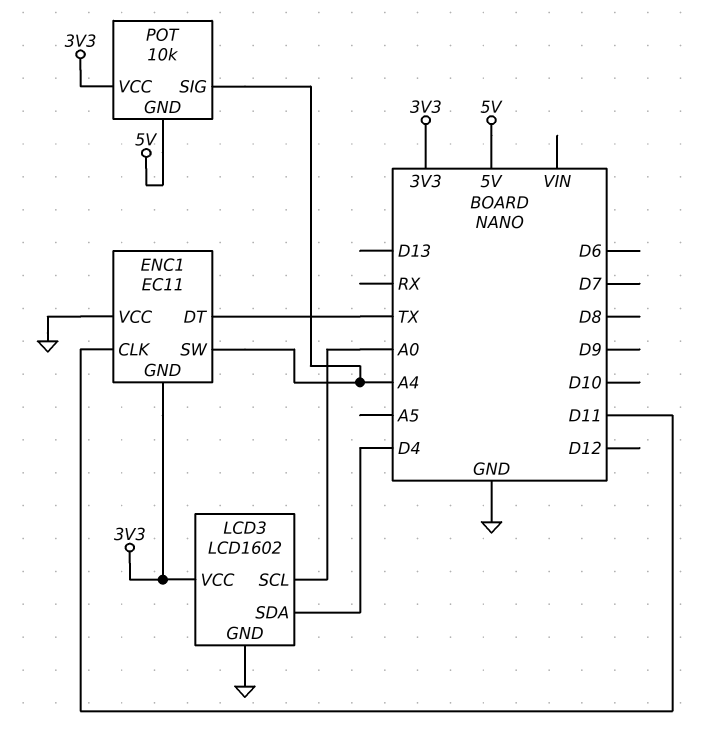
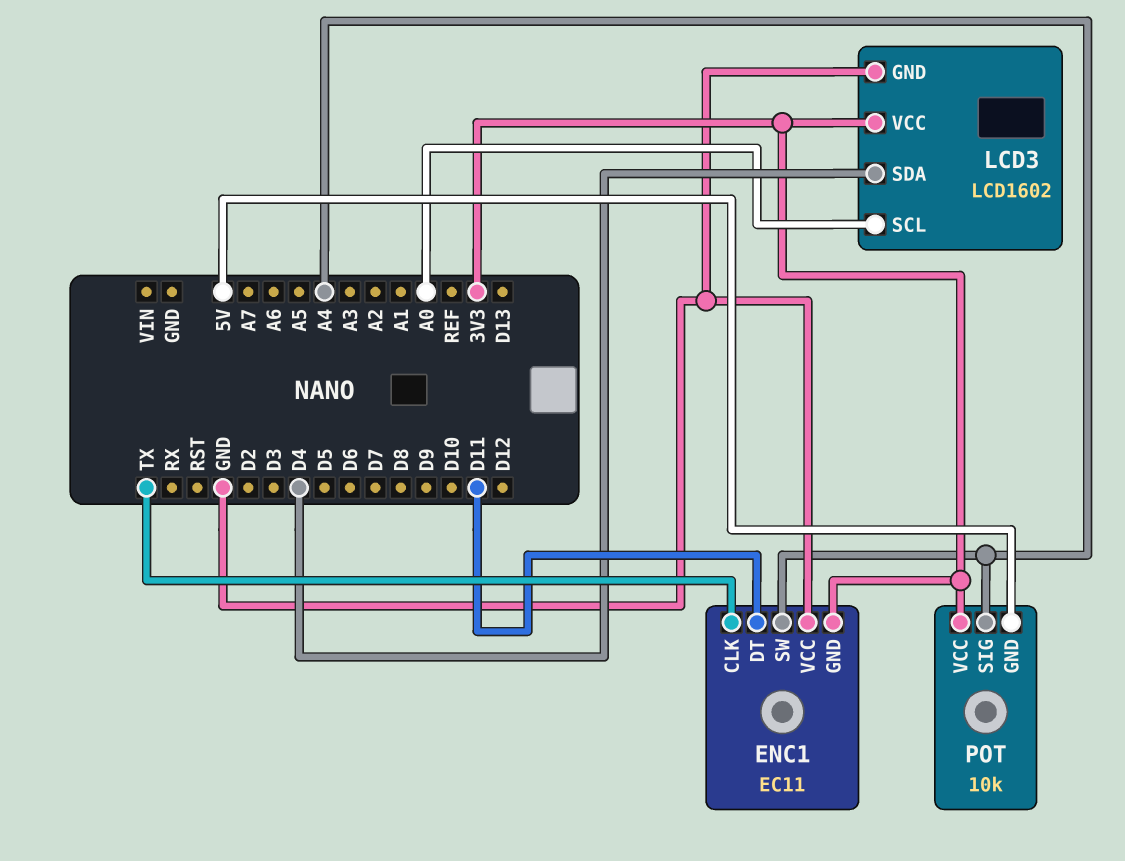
ENC1 pin CLK: D11 -> TX
ENC1 pin DT: TX -> D11

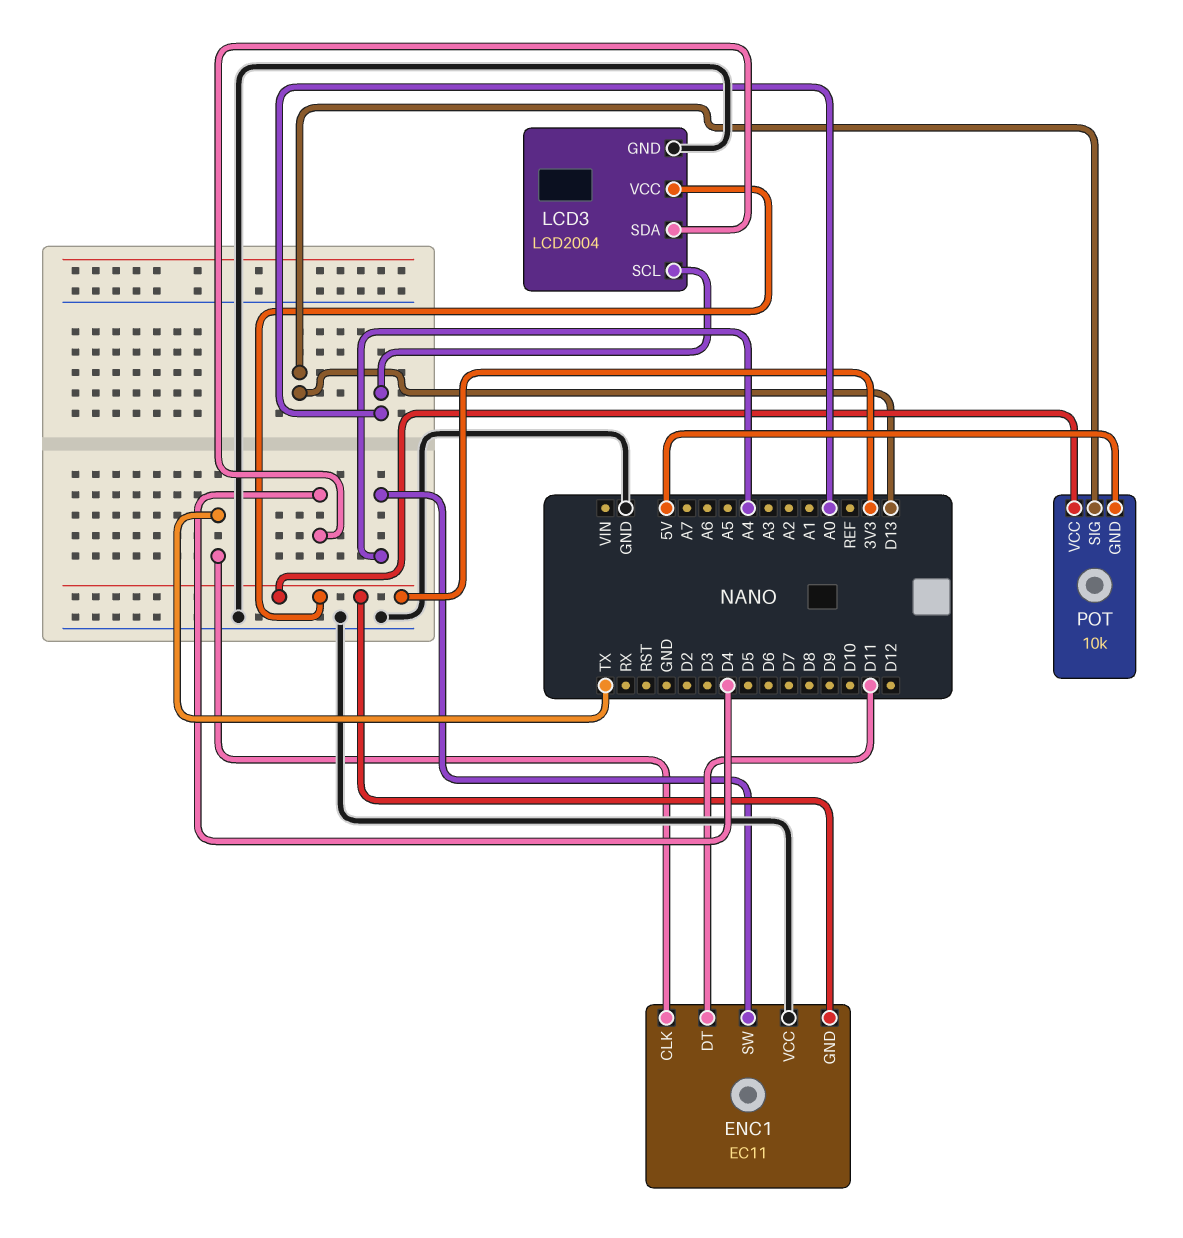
LCD3: LCD1602 -> LCD2004
POT pin SIG: A4 -> D13

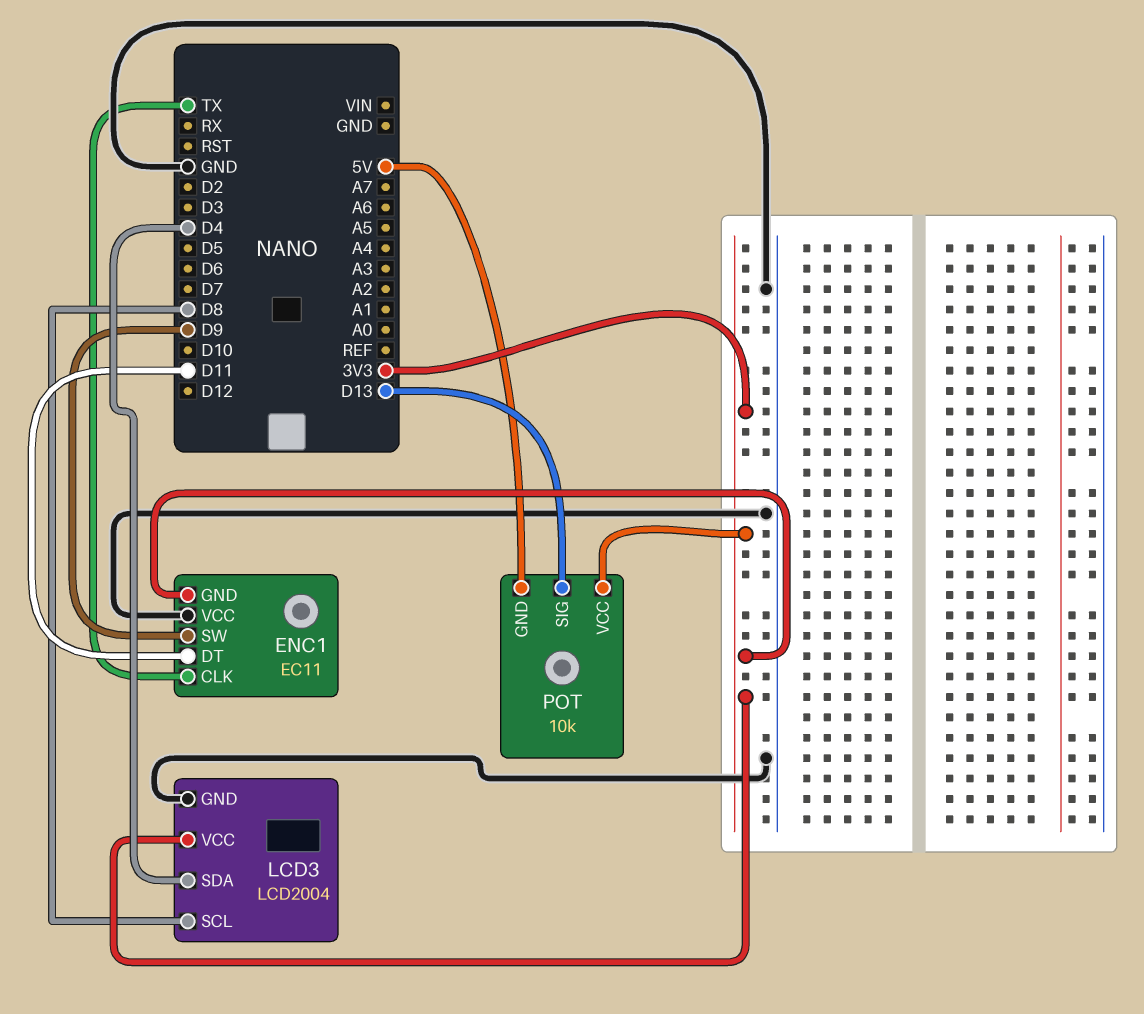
ENC1 pin SW: A4 -> D9
LCD3 pin SCL: A0 -> D8

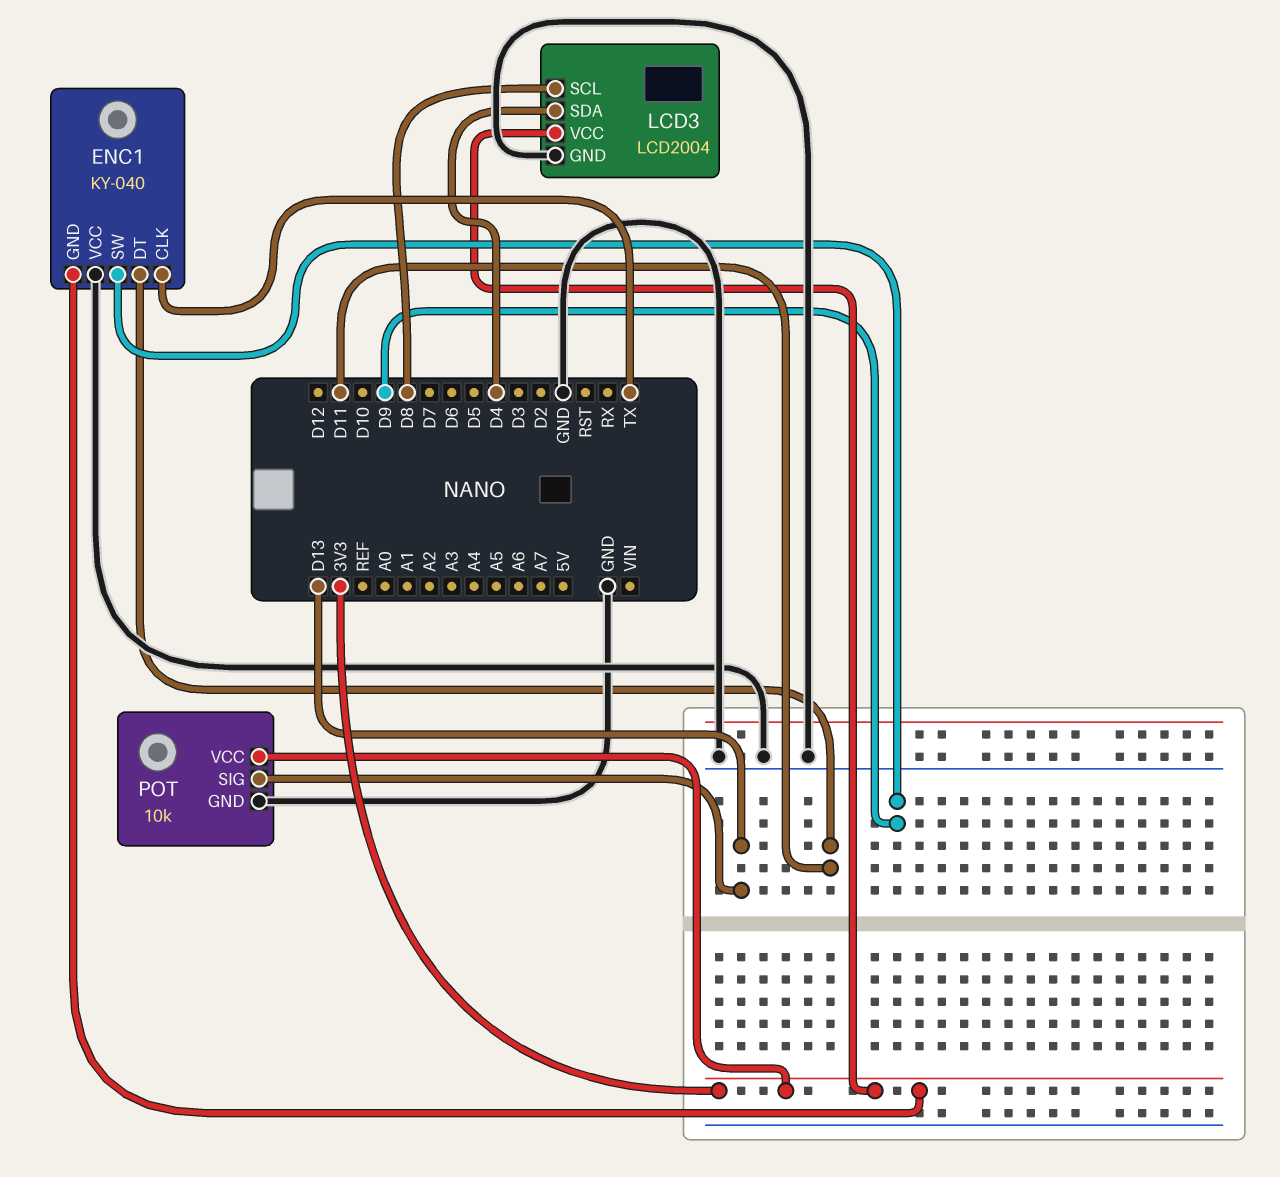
ENC1: EC11 -> KY-040
POT pin GND: 5V -> GND

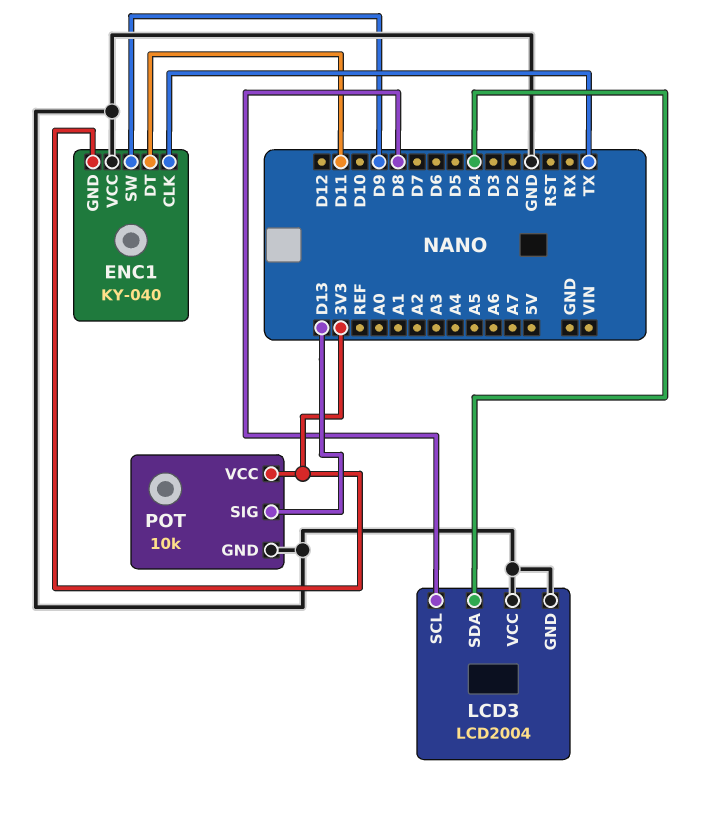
LCD3 pin VCC: 3V3 -> GND

